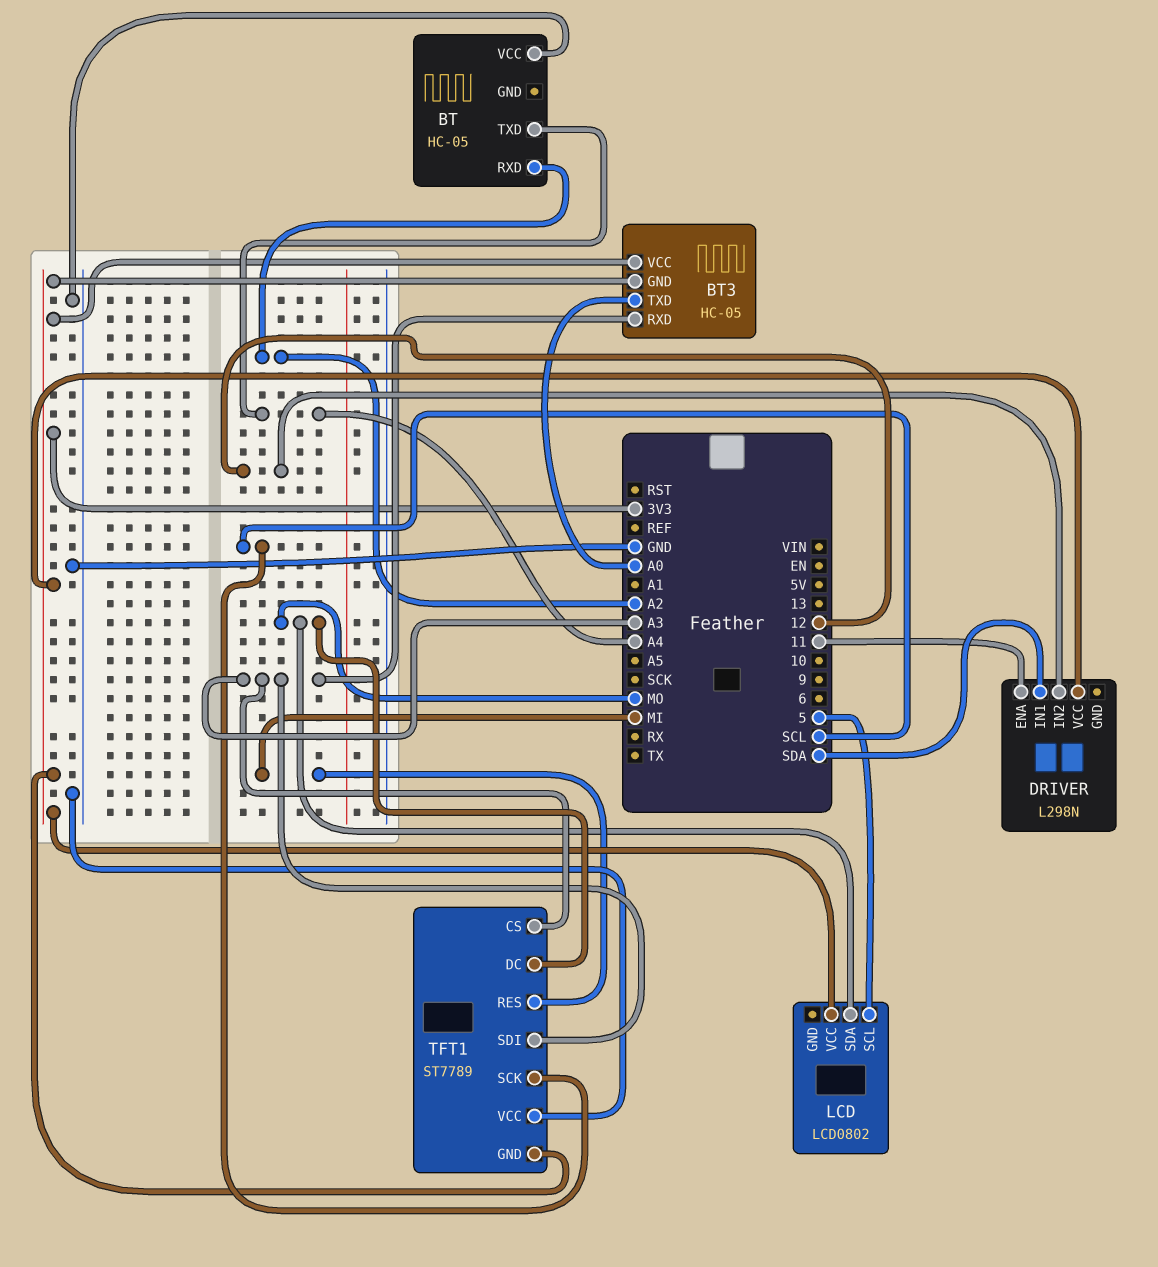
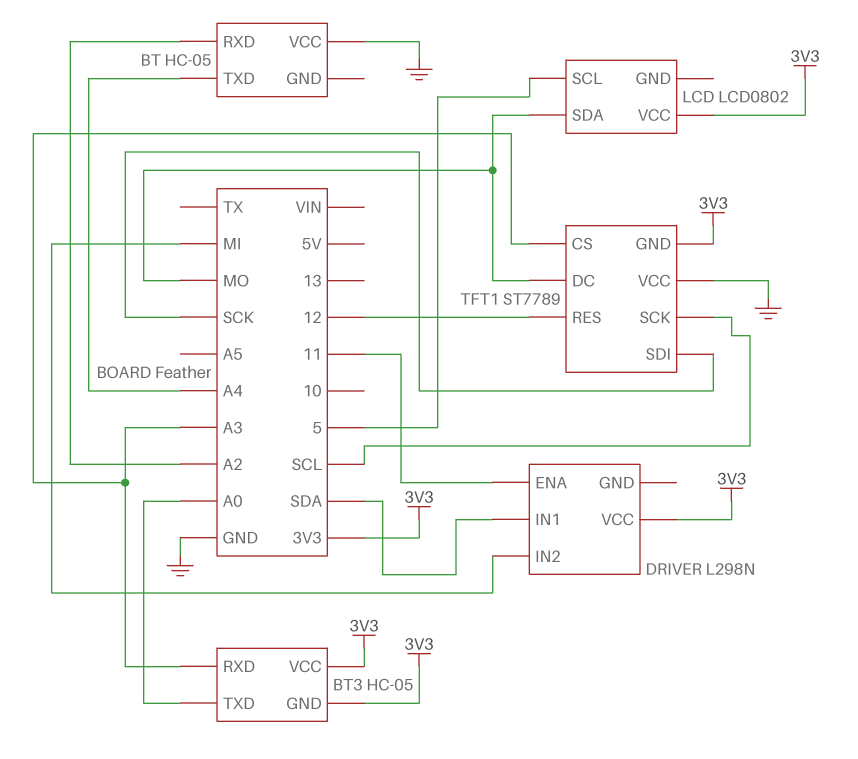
DRIVER pin IN2: 12 -> MI
TFT1 pin RES: MI -> 12
TFT1 pin SDI: A3 -> SCK

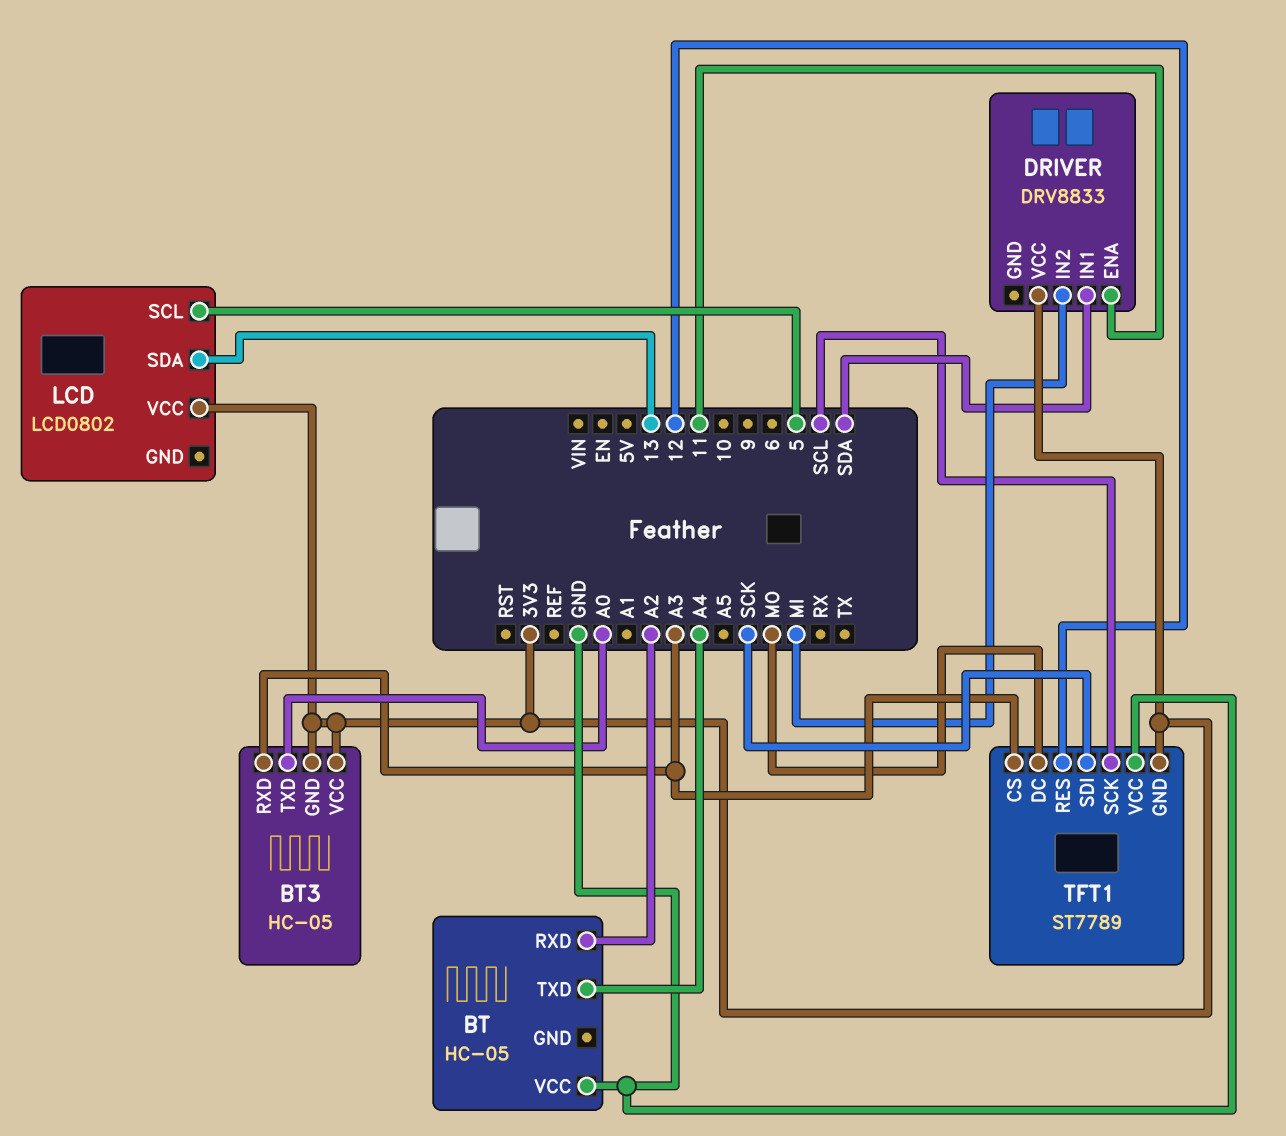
DRIVER: L298N -> DRV8833
LCD pin SDA: MO -> 13

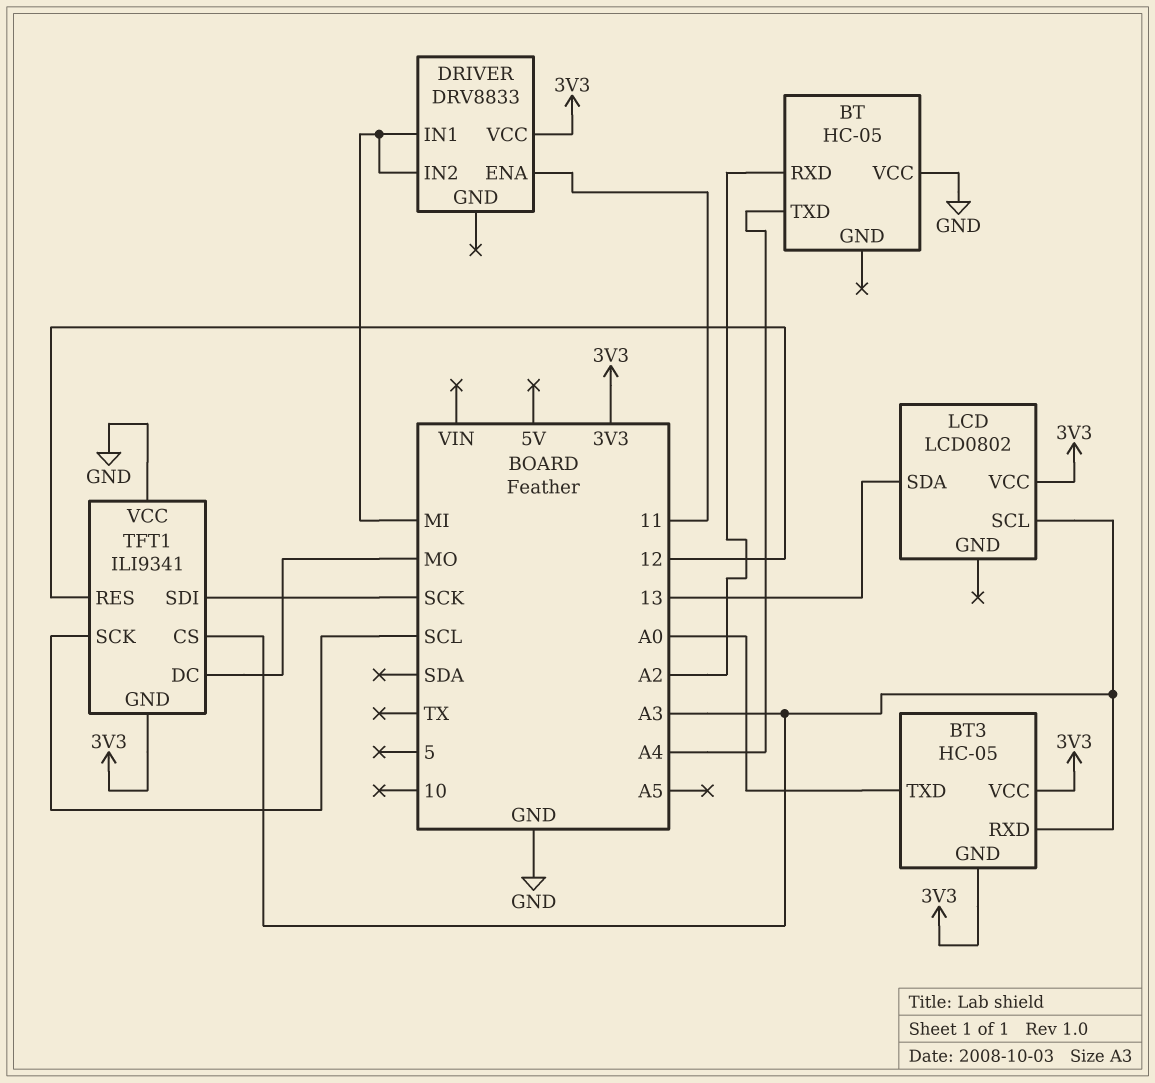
DRIVER pin IN1: SDA -> MI
LCD pin SCL: 5 -> A3
TFT1: ST7789 -> ILI9341

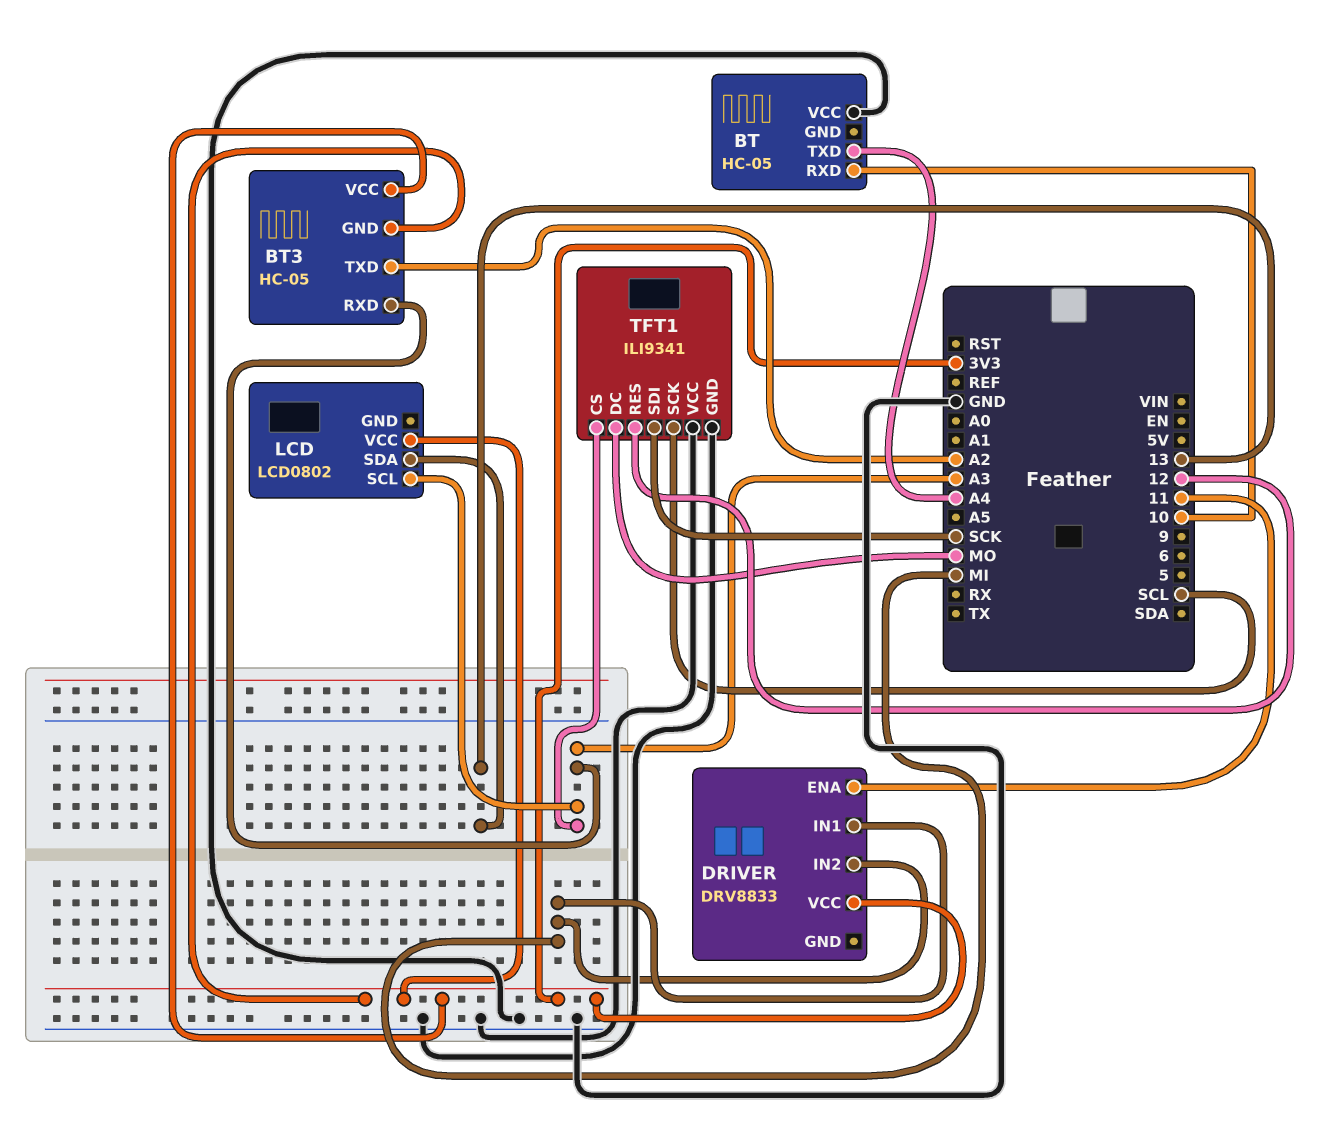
BT pin RXD: A2 -> 10
BT3 pin TXD: A0 -> A2
TFT1 pin GND: 3V3 -> GND

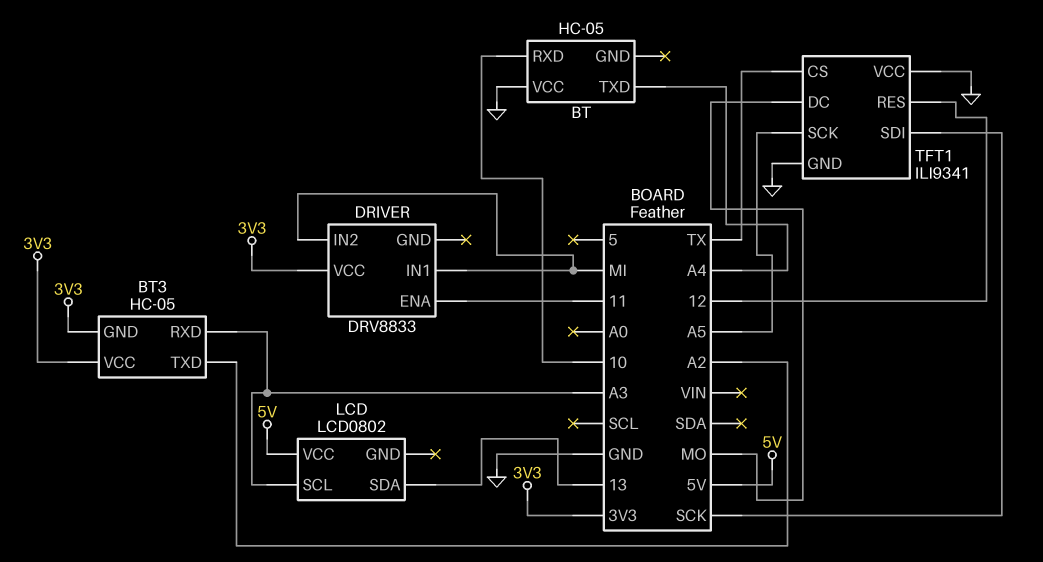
LCD pin VCC: 3V3 -> 5V
TFT1 pin CS: A3 -> TX
TFT1 pin SCK: SCL -> A5

